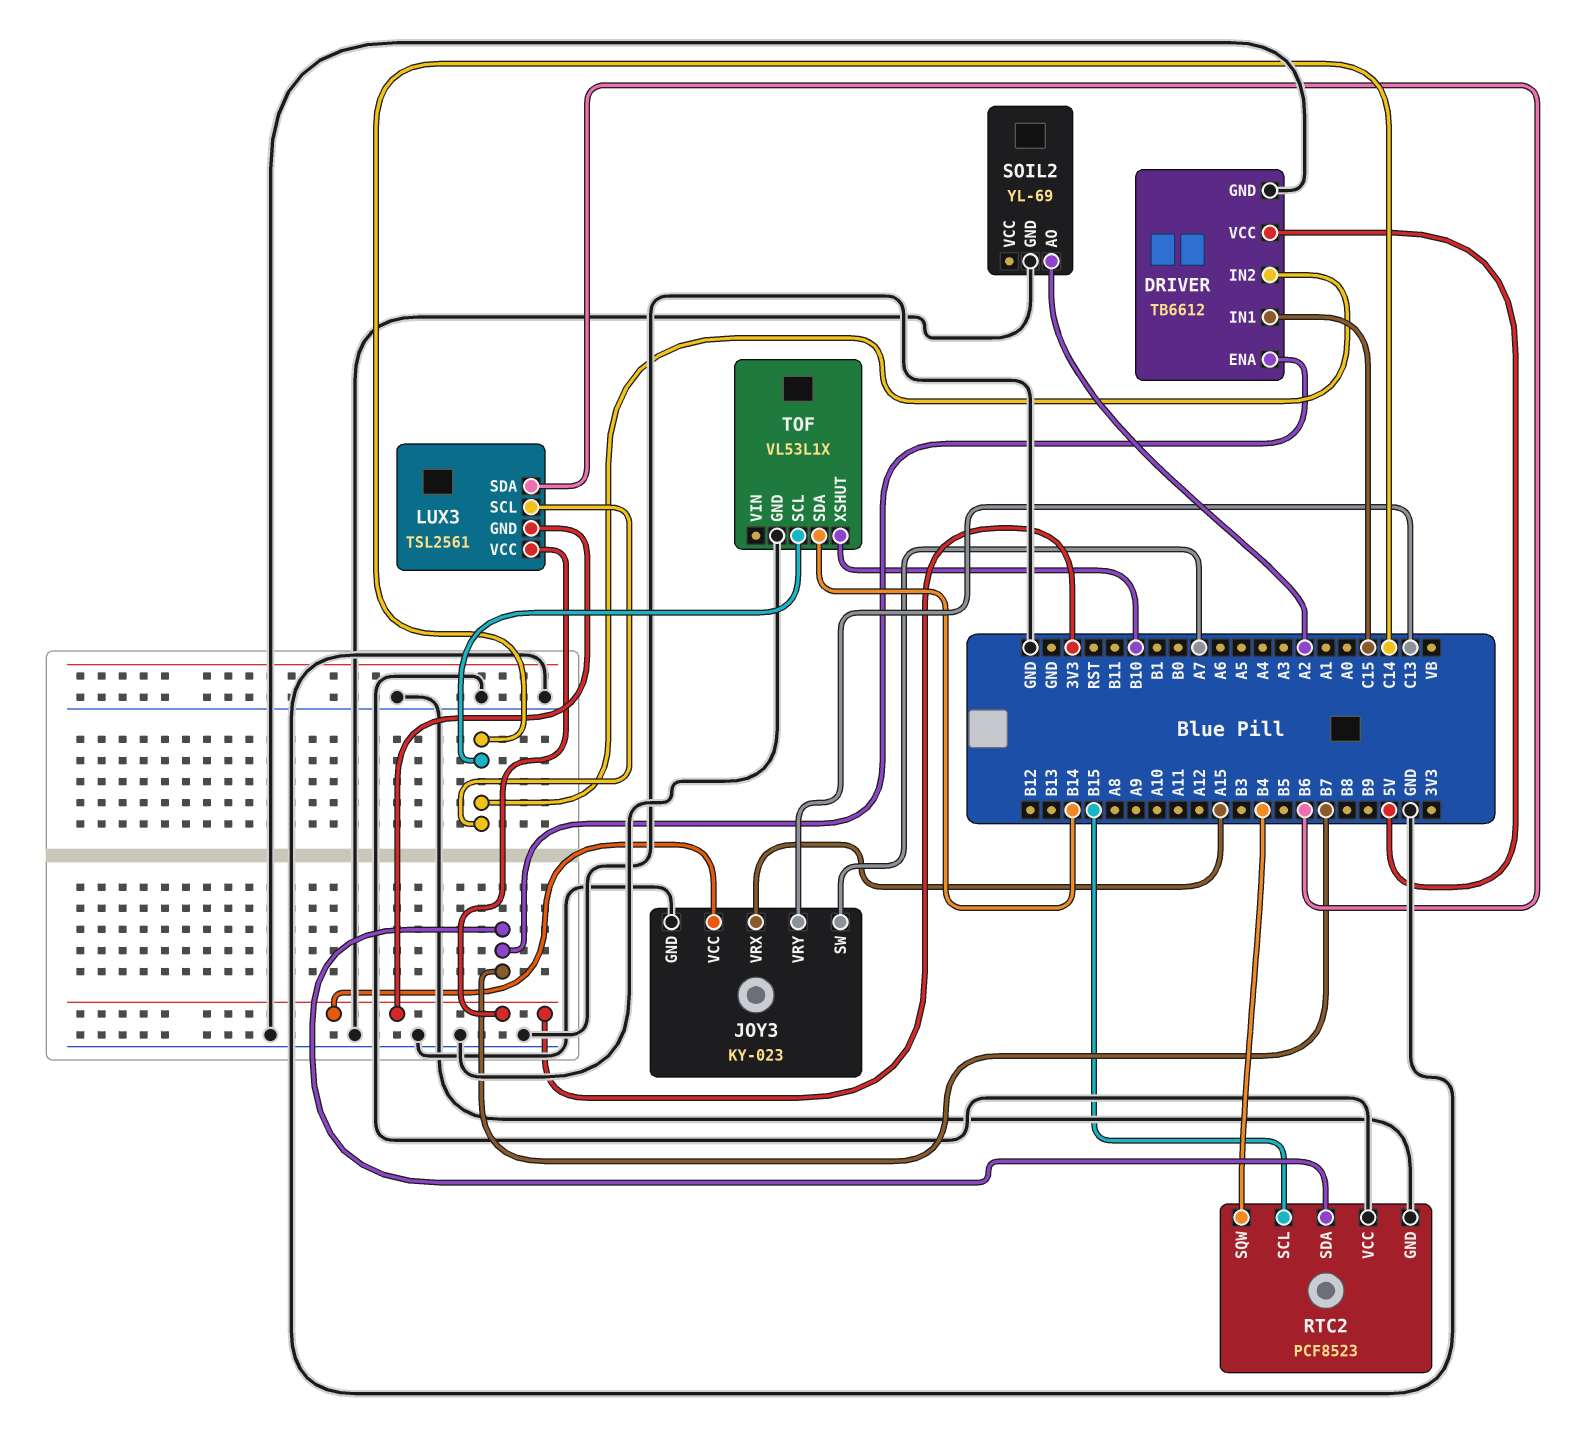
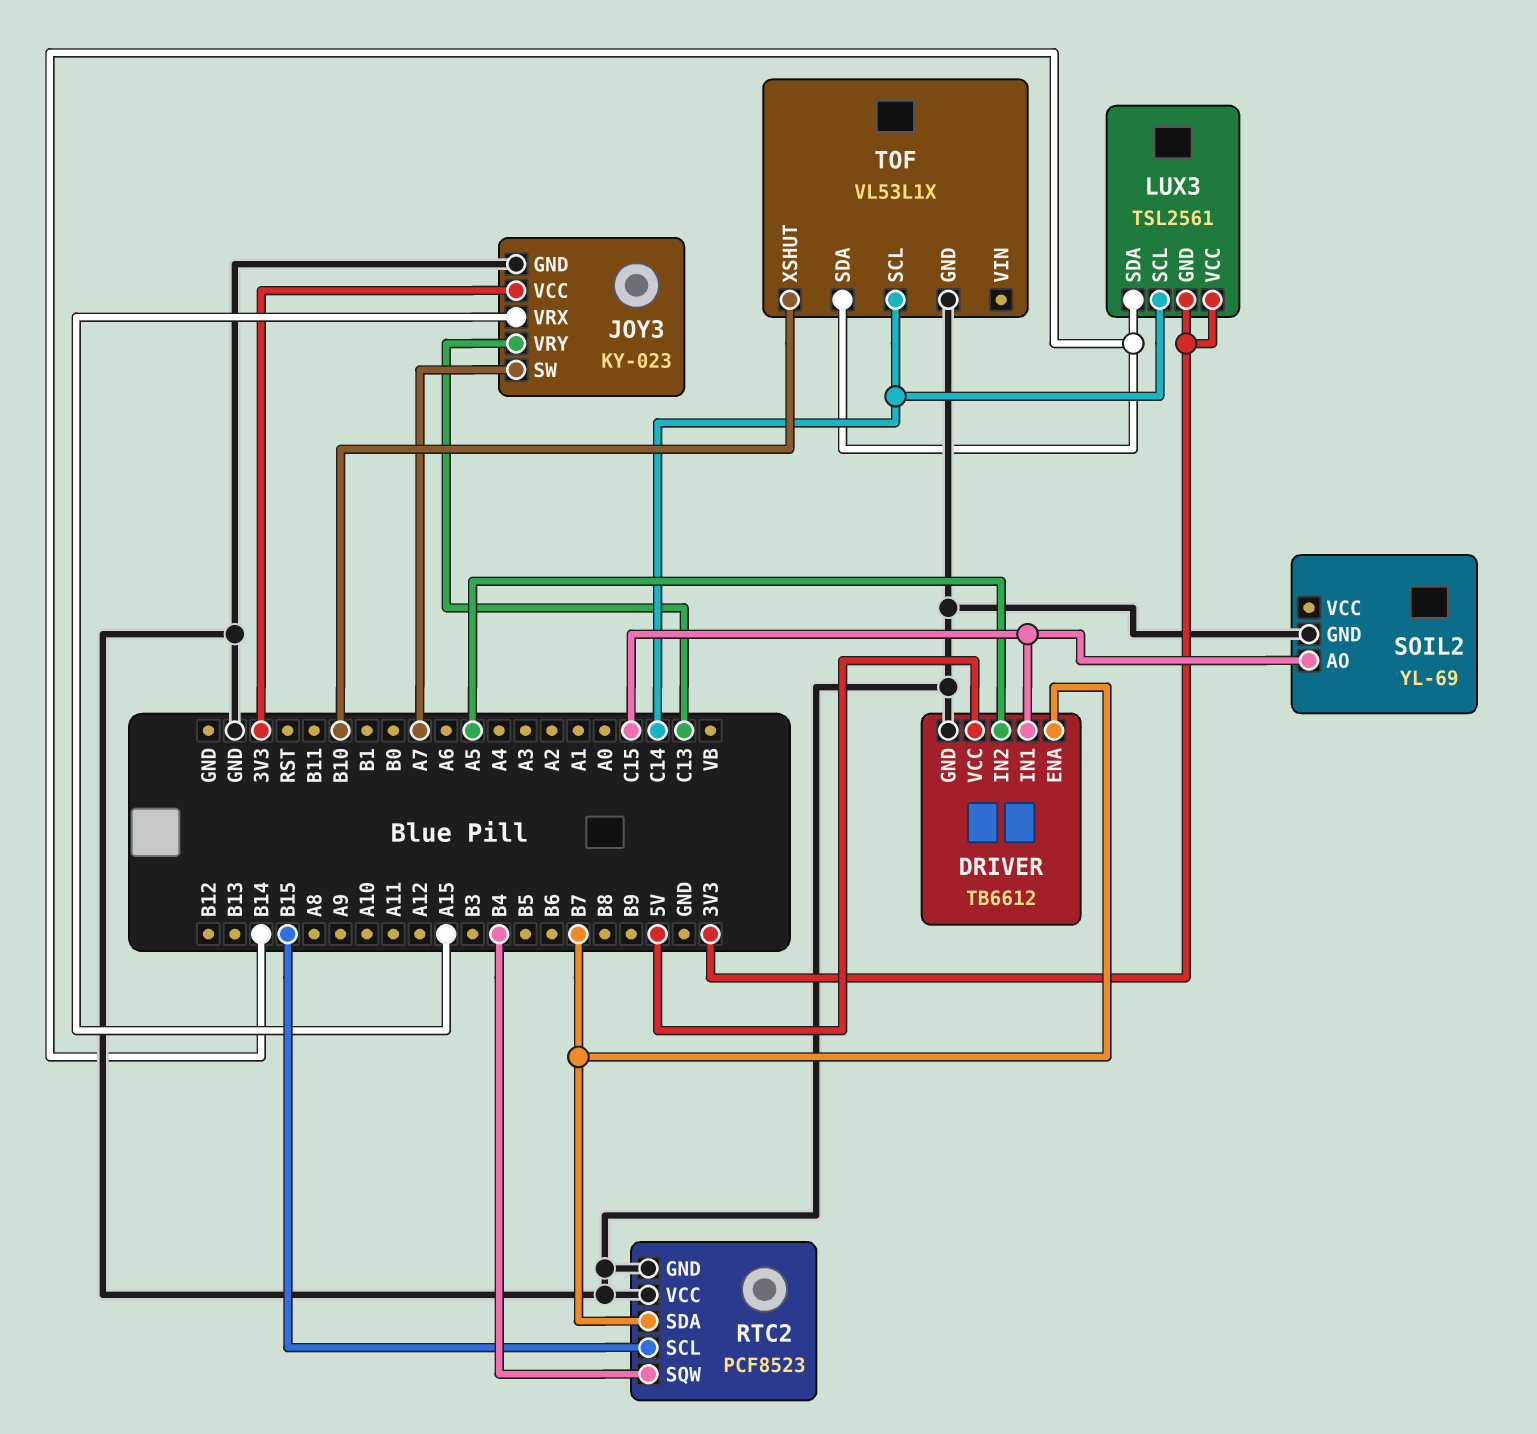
DRIVER pin IN2: C14 -> A5
LUX3 pin SDA: B6 -> B14
SOIL2 pin AO: A2 -> C15

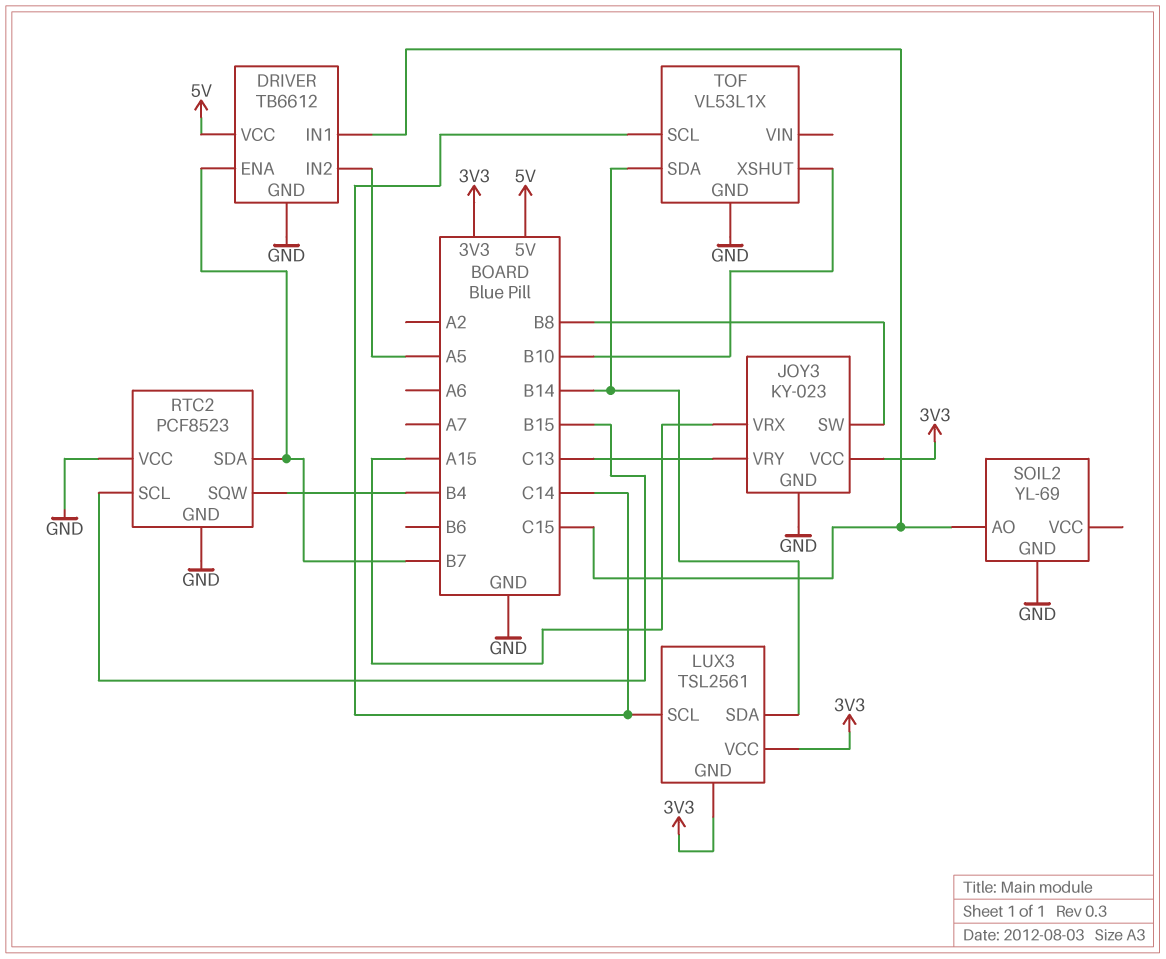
JOY3 pin SW: A7 -> B8

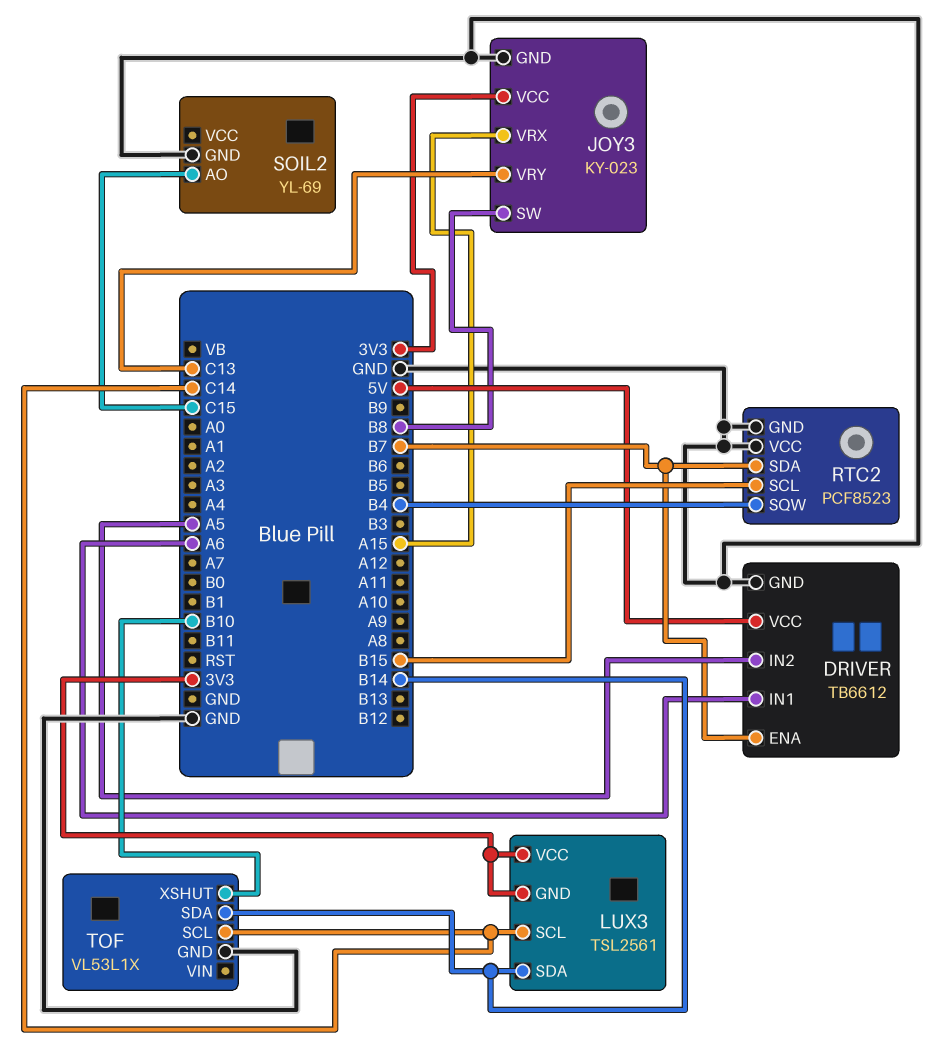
DRIVER pin IN1: C15 -> A6

